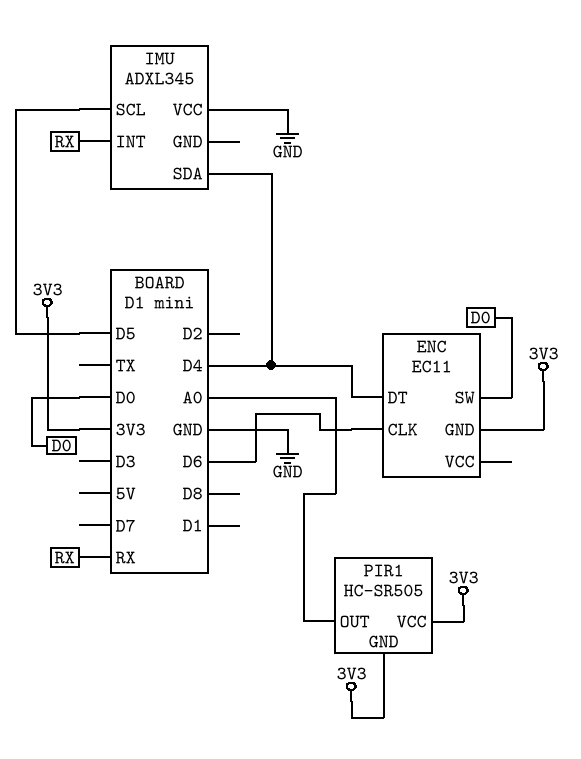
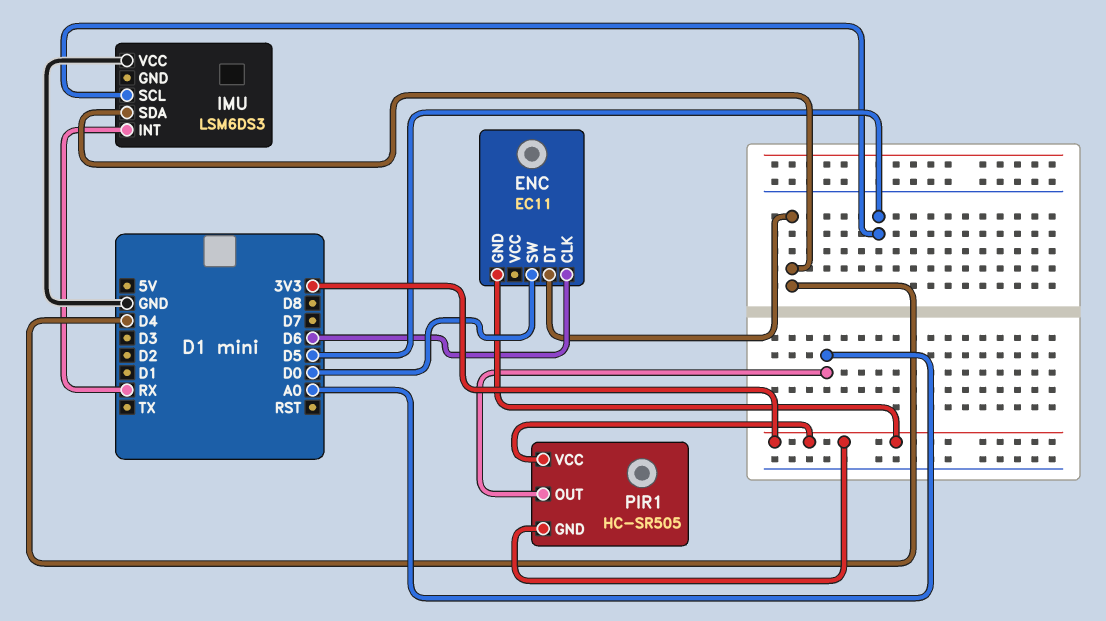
IMU: ADXL345 -> LSM6DS3

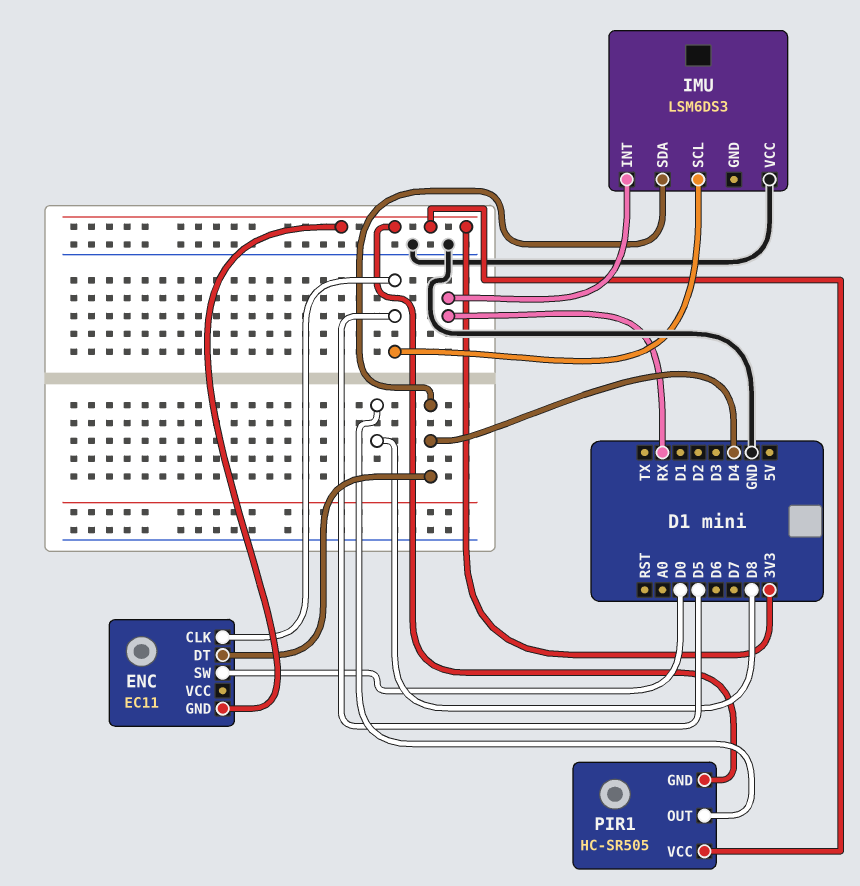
ENC pin CLK: D6 -> D5
PIR1 pin OUT: A0 -> D8

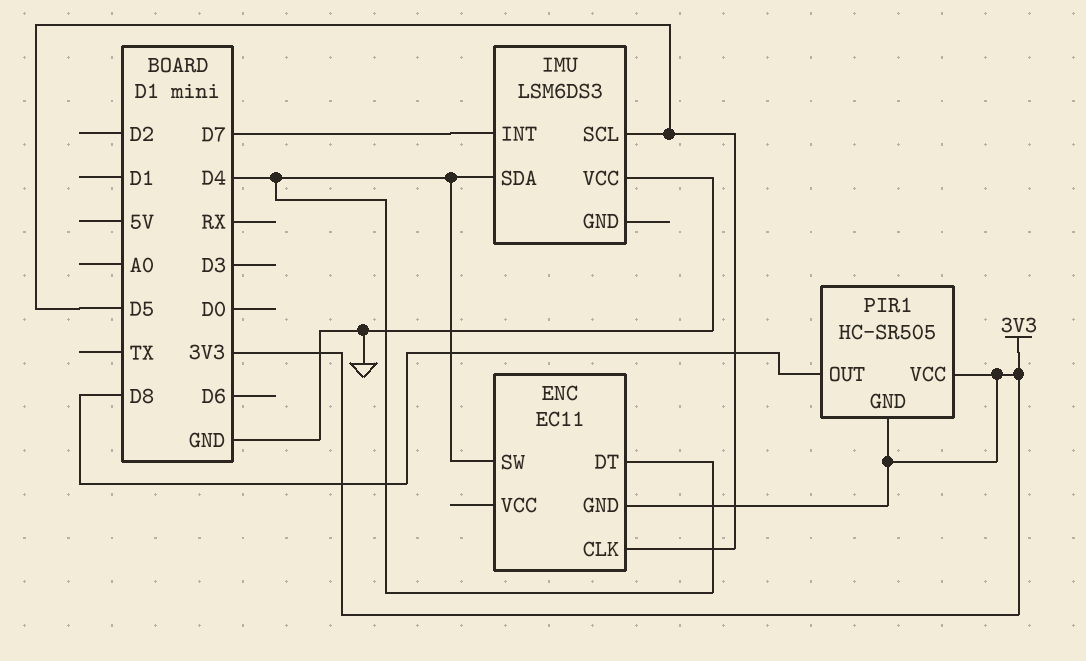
ENC pin SW: D0 -> D4
IMU pin INT: RX -> D7

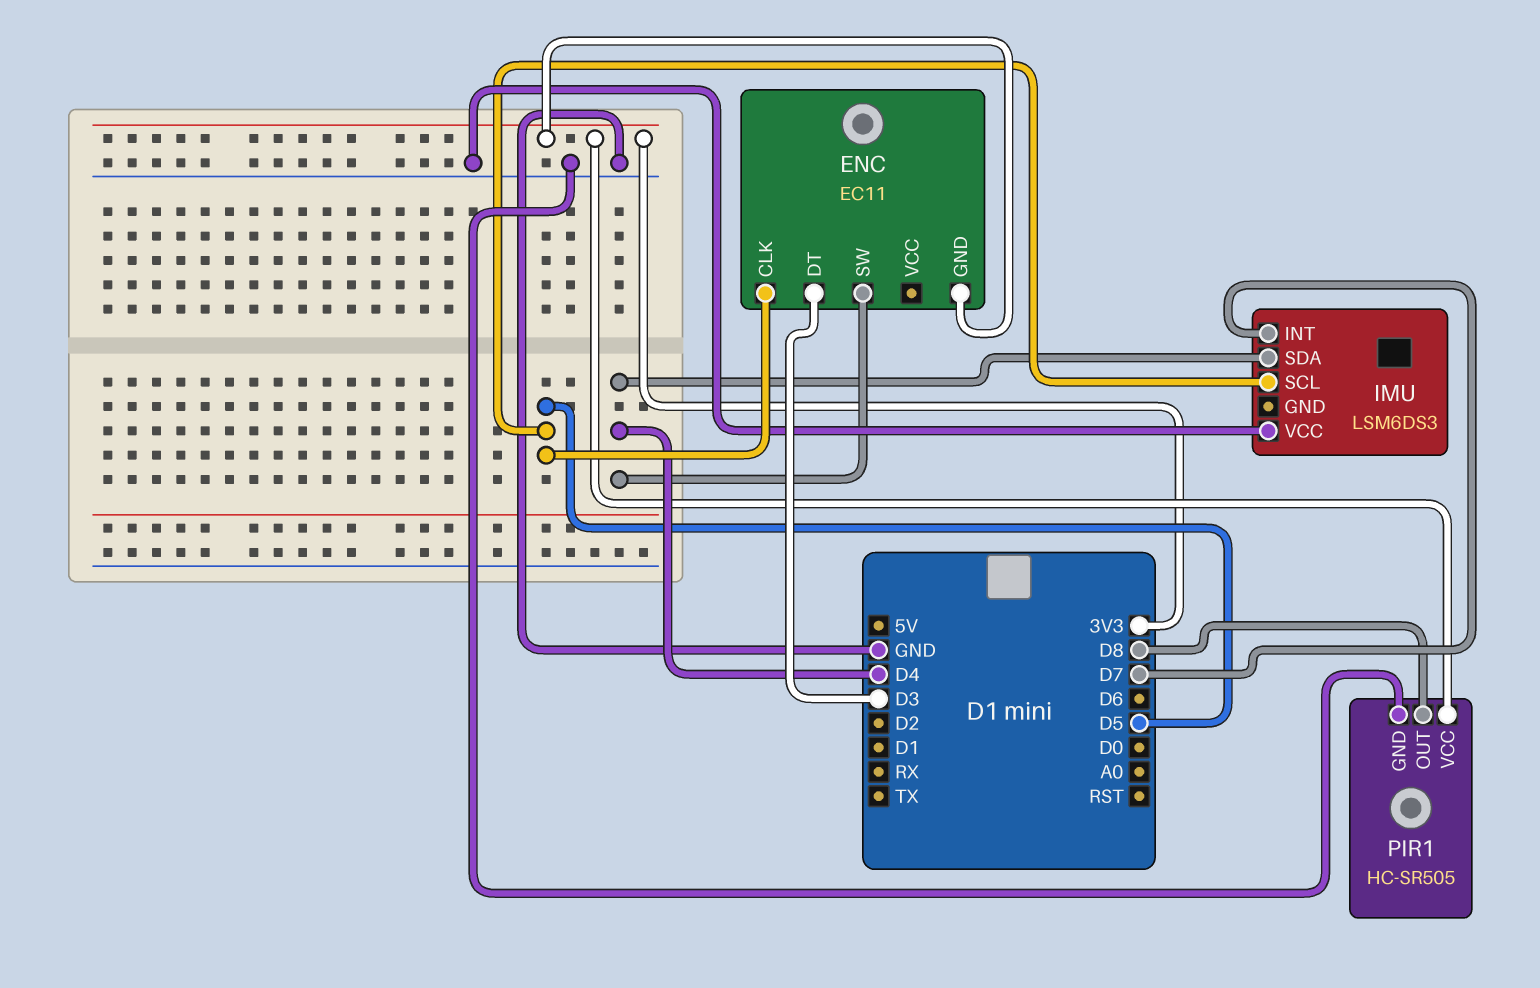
ENC pin DT: D4 -> D3
PIR1 pin GND: 3V3 -> GND

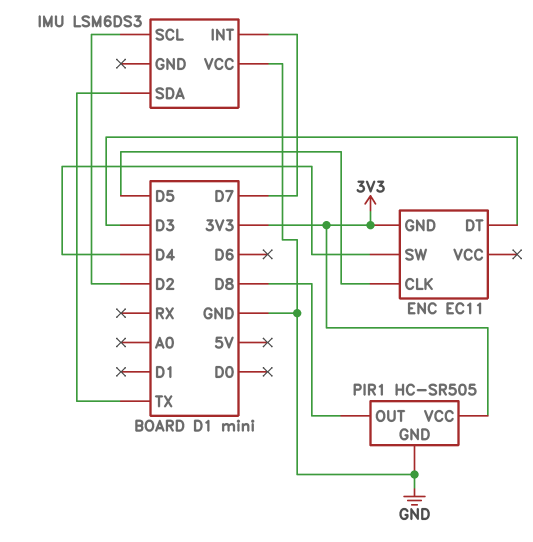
IMU pin SCL: D5 -> D2
IMU pin SDA: D4 -> TX

